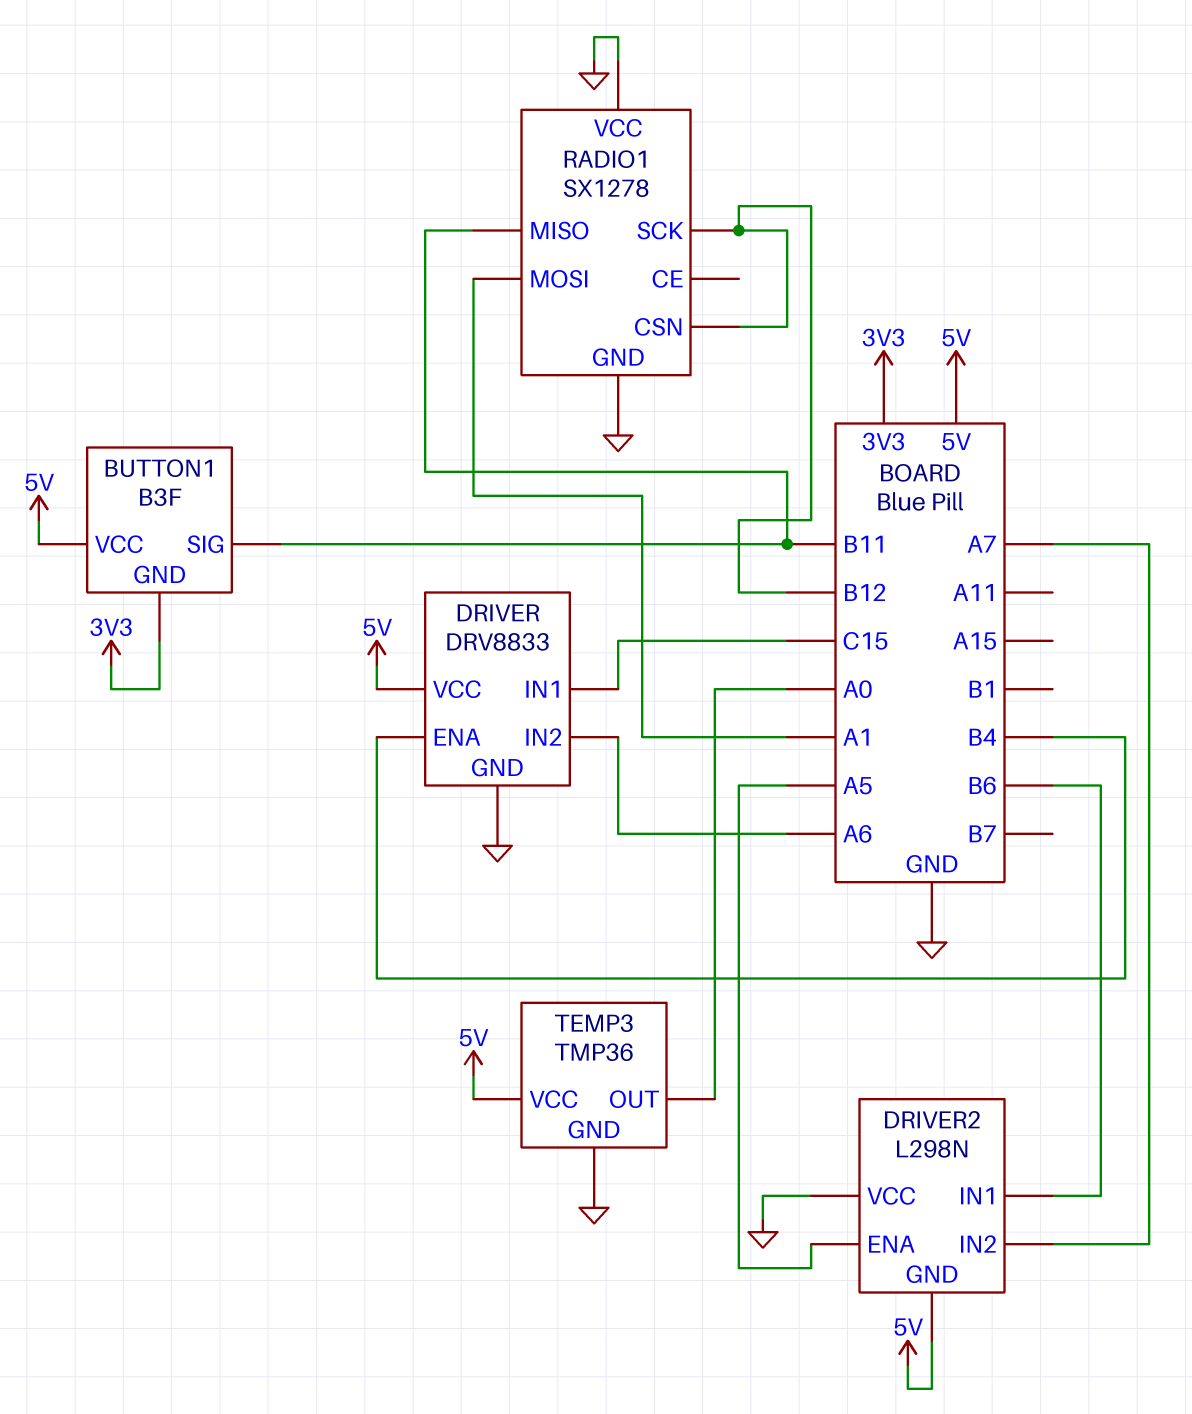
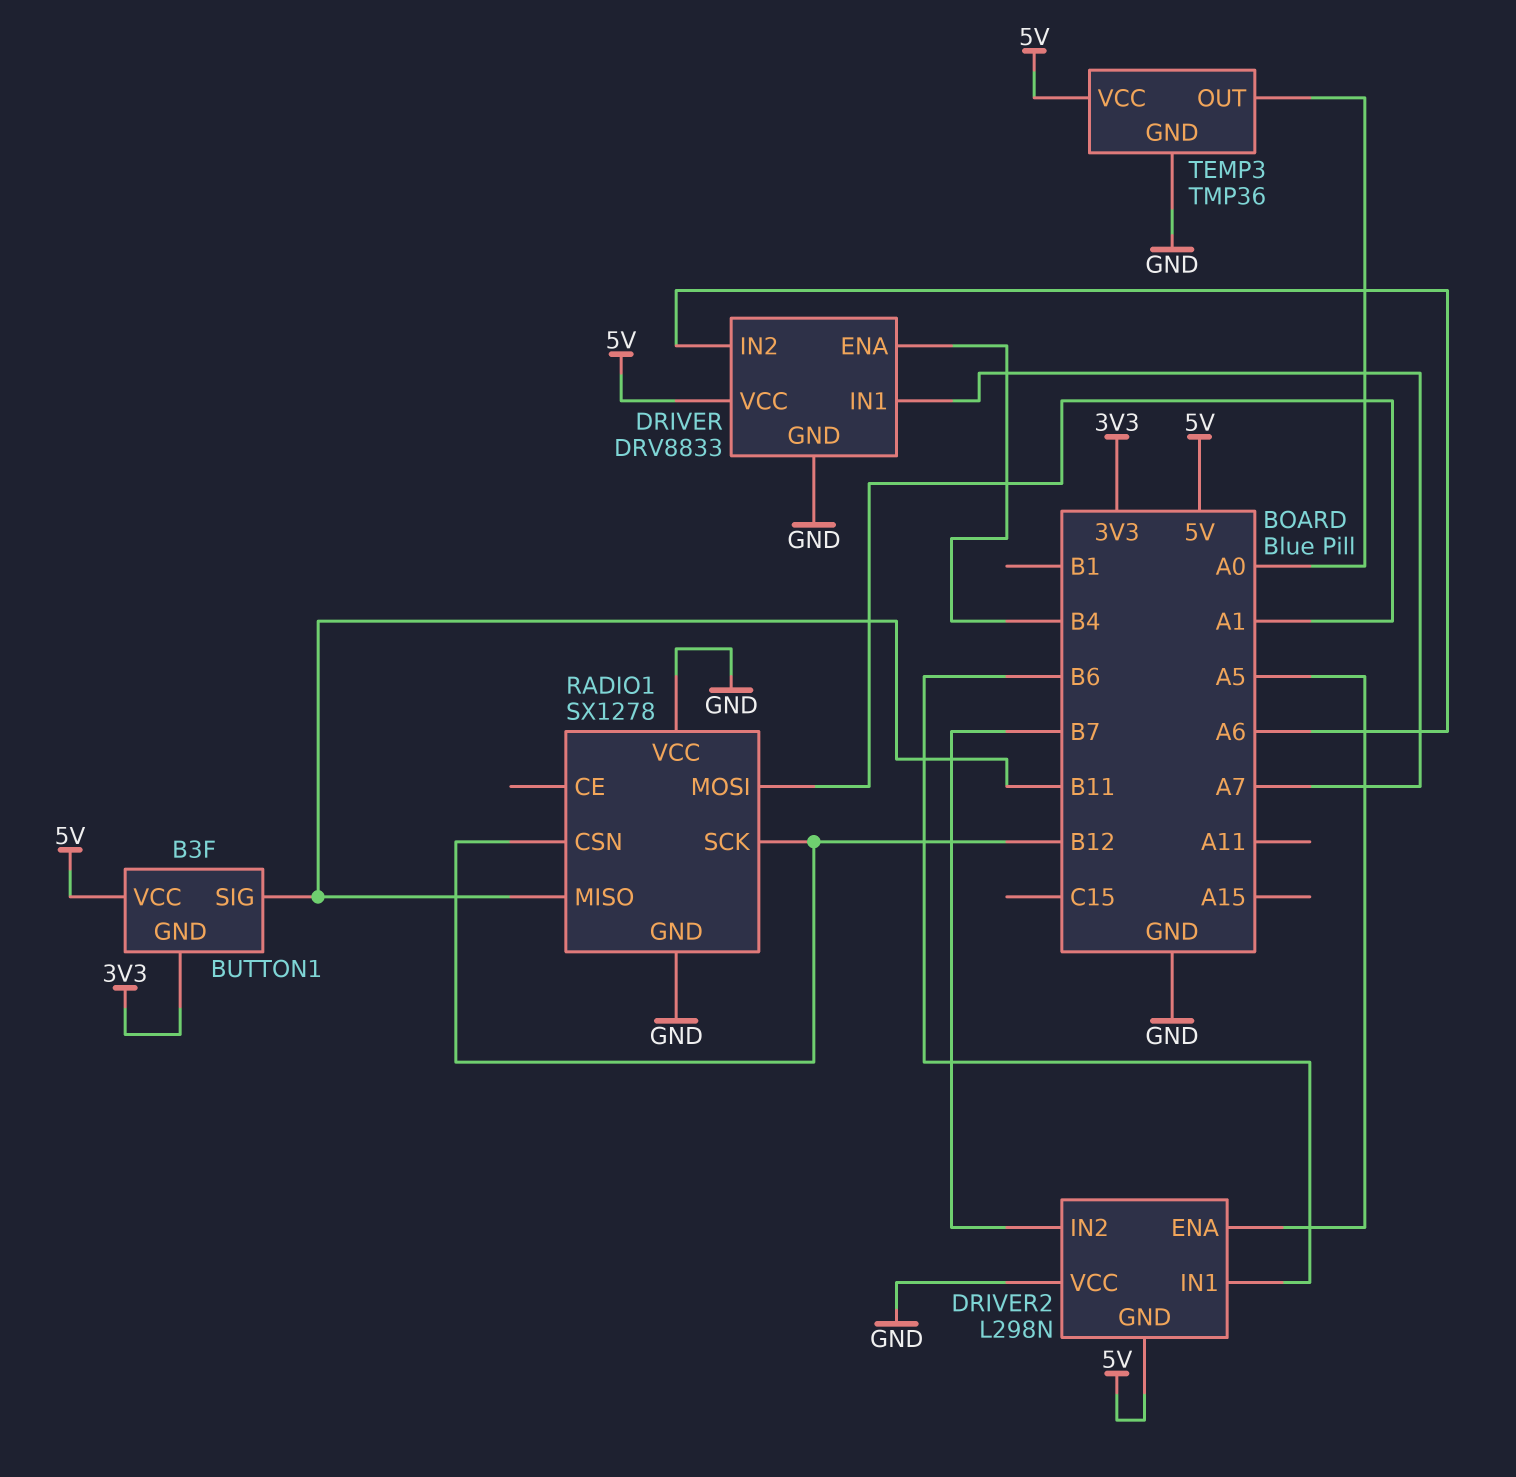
DRIVER pin IN1: C15 -> A7
DRIVER2 pin IN2: A7 -> B7

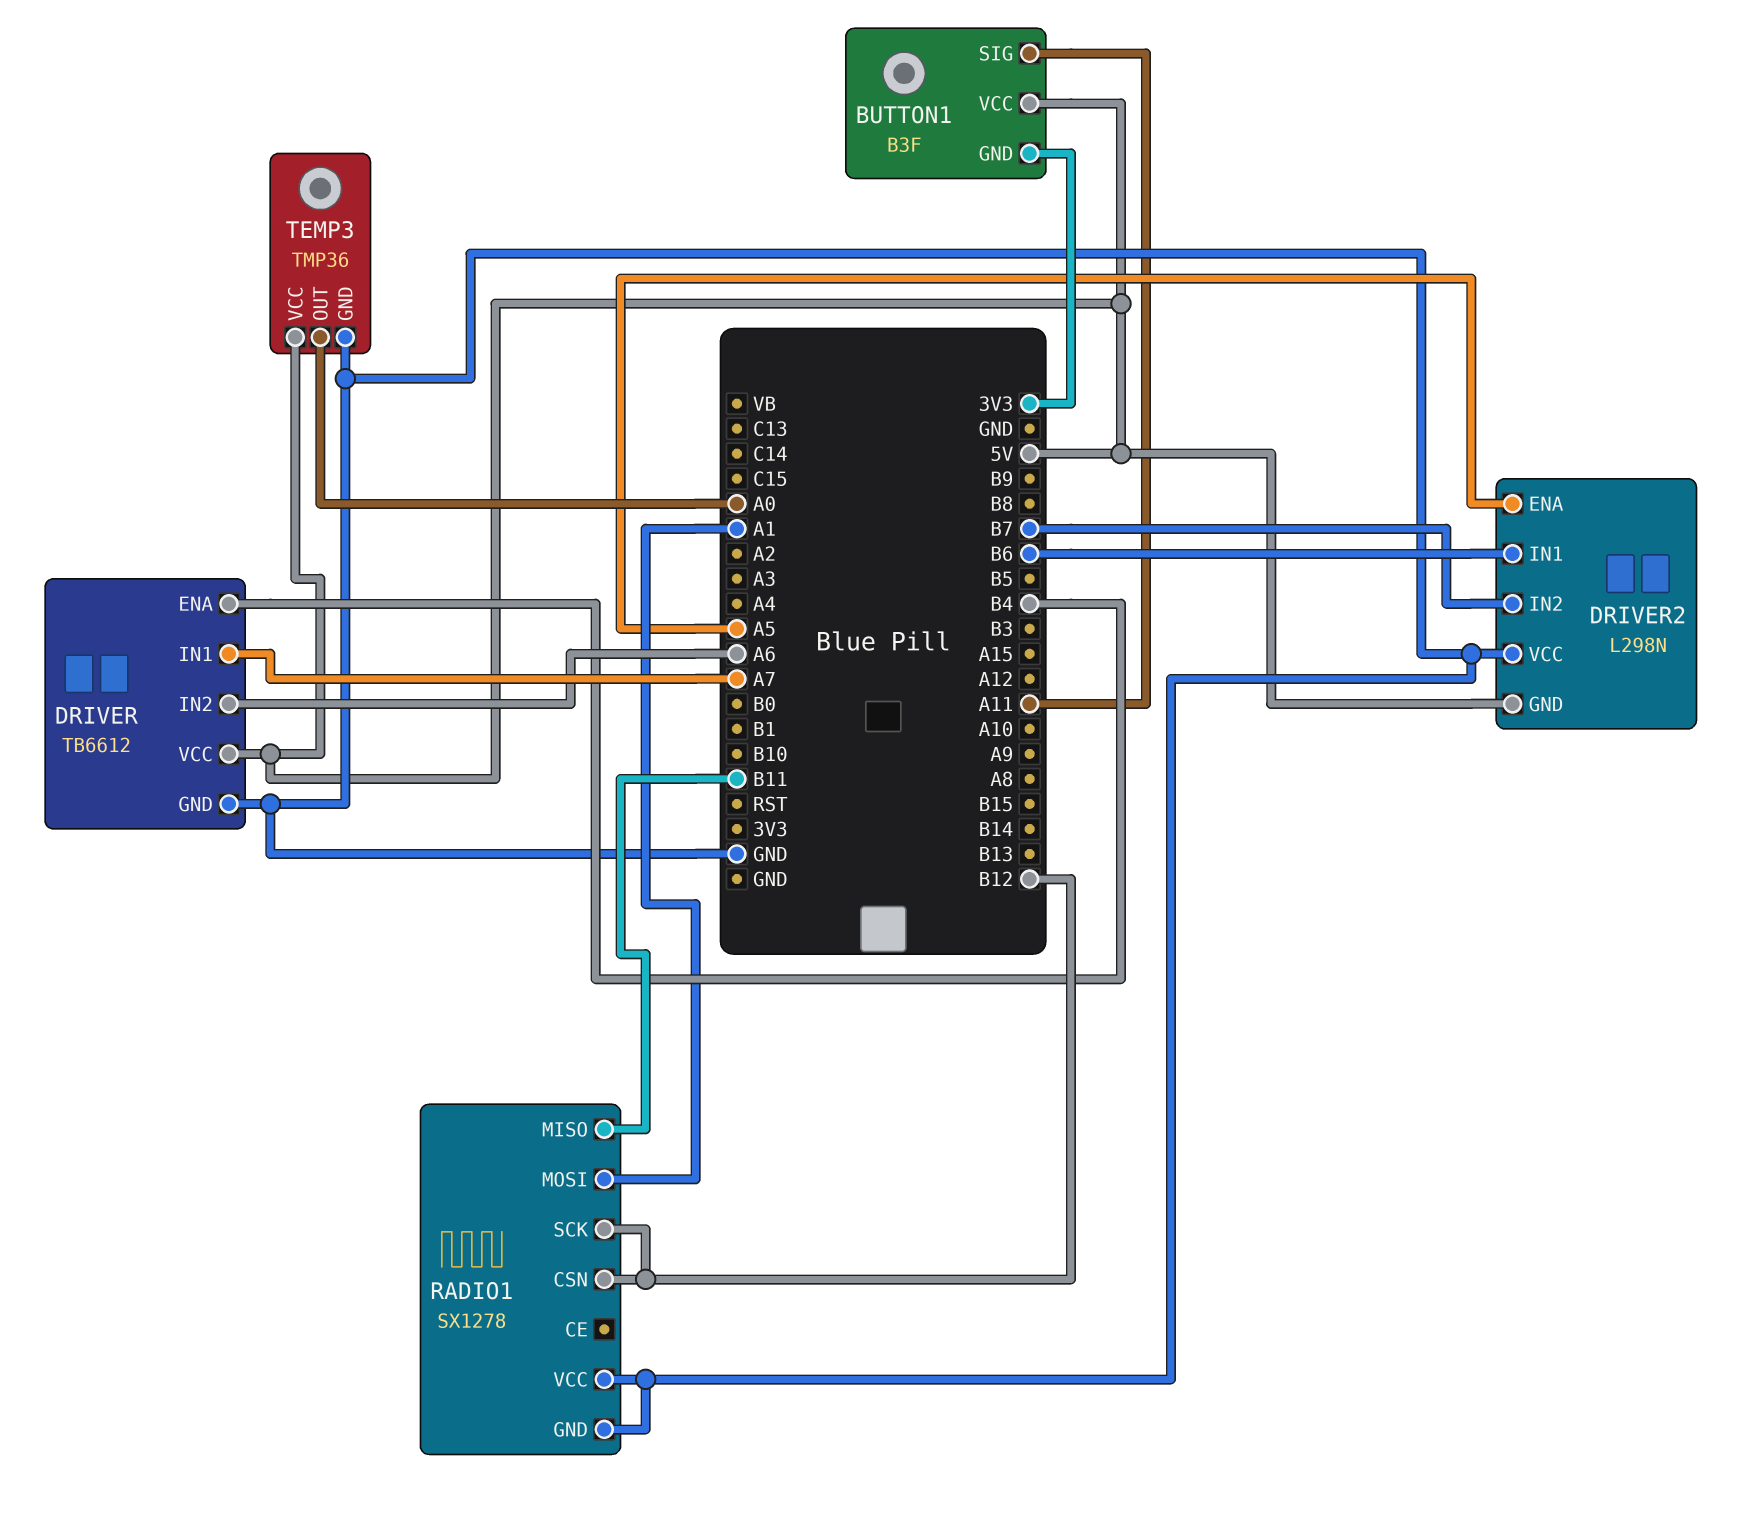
BUTTON1 pin SIG: B11 -> A11
DRIVER: DRV8833 -> TB6612

